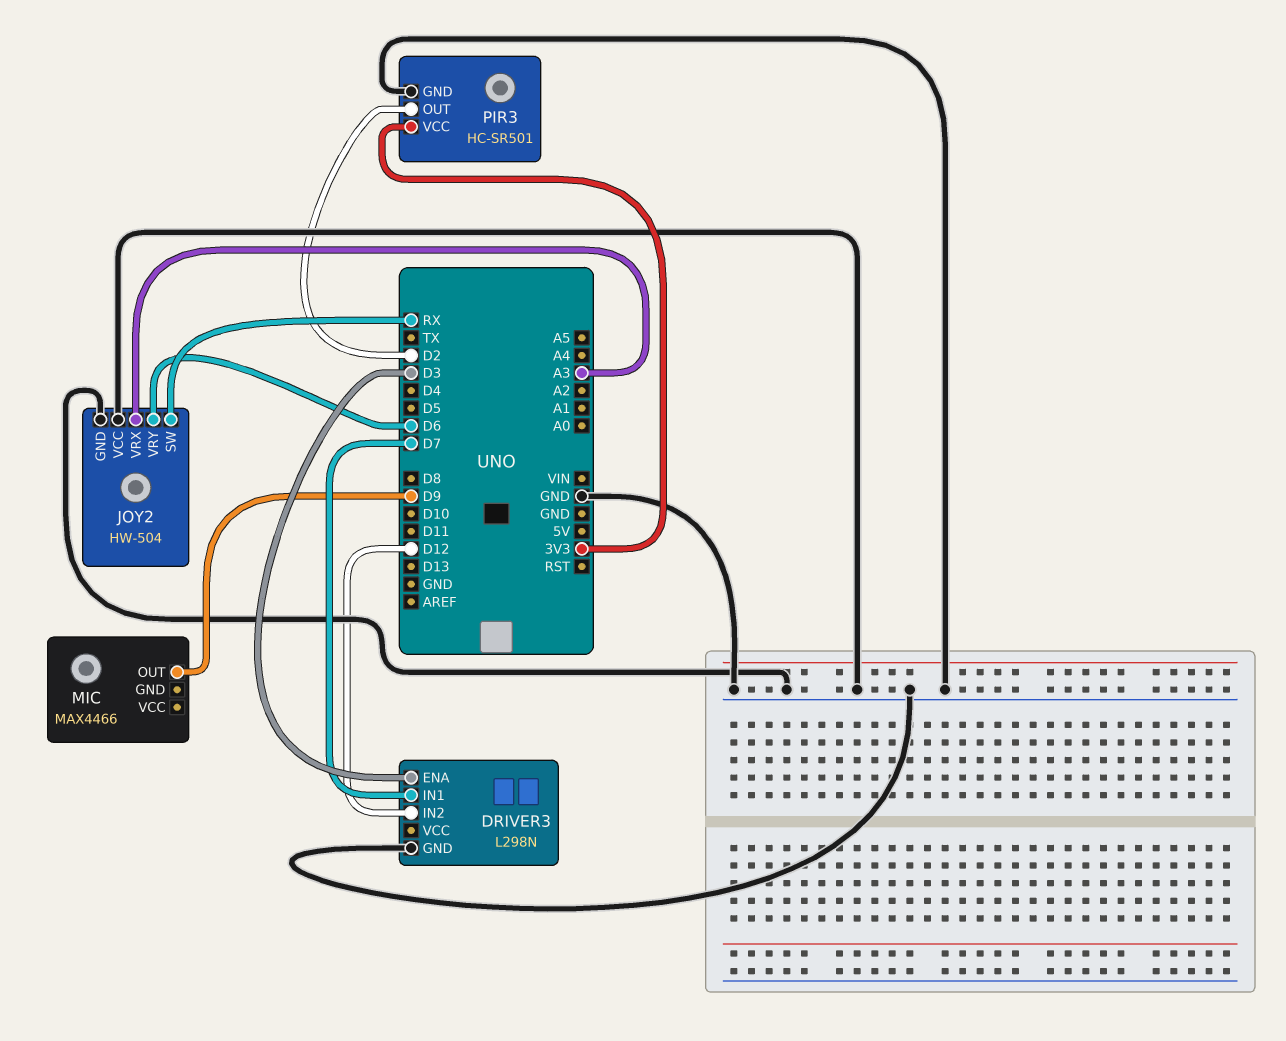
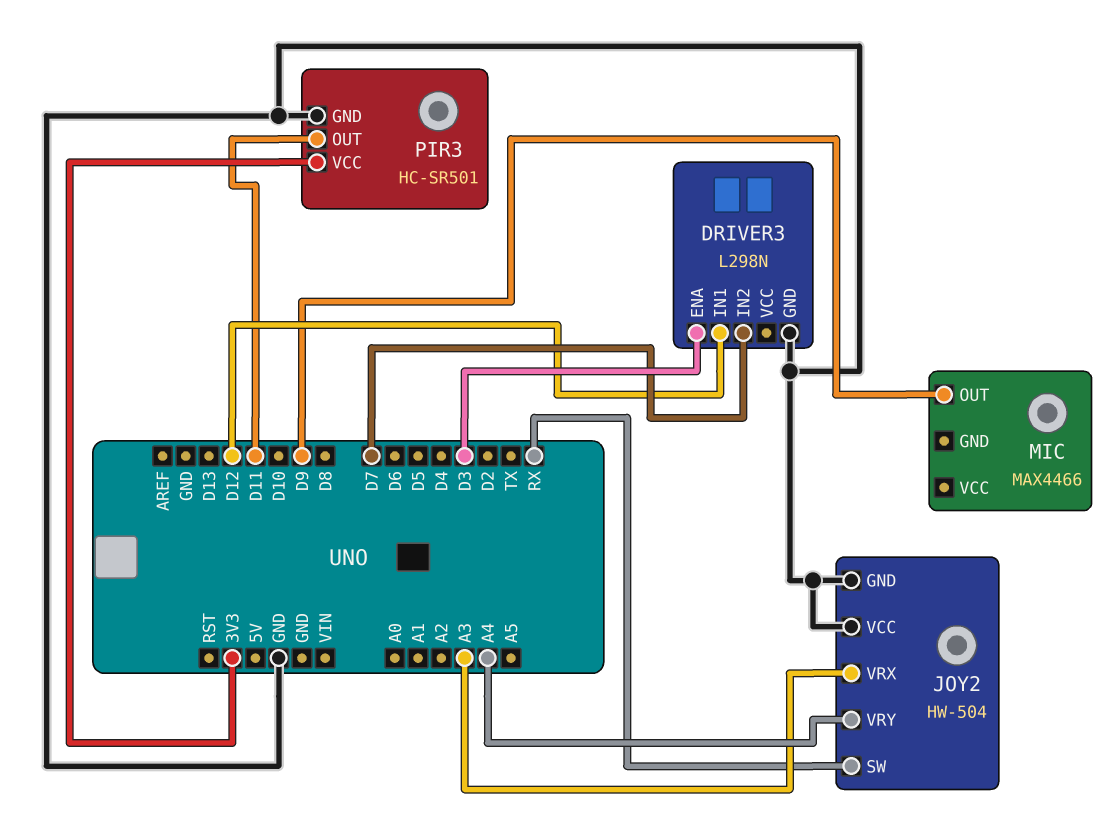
DRIVER3 pin IN1: D7 -> D12
DRIVER3 pin IN2: D12 -> D7
JOY2 pin VRY: D6 -> A4
PIR3 pin OUT: D2 -> D11

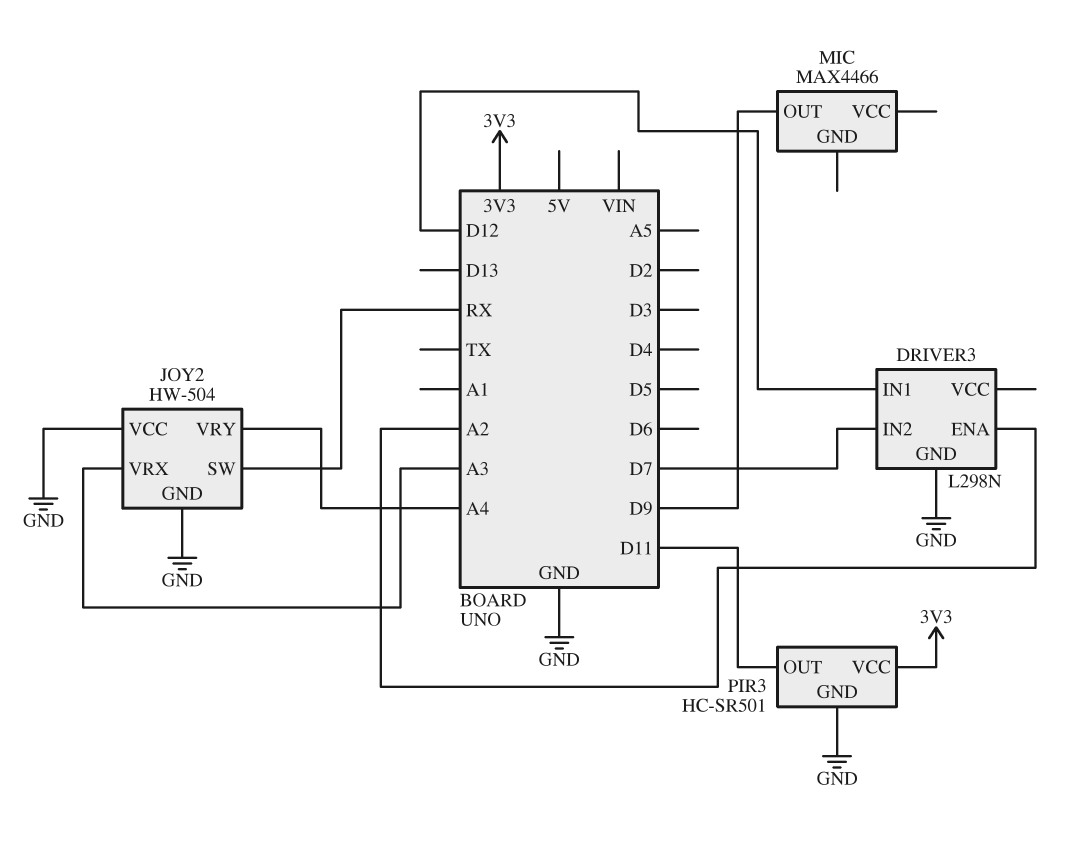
DRIVER3 pin ENA: D3 -> A2

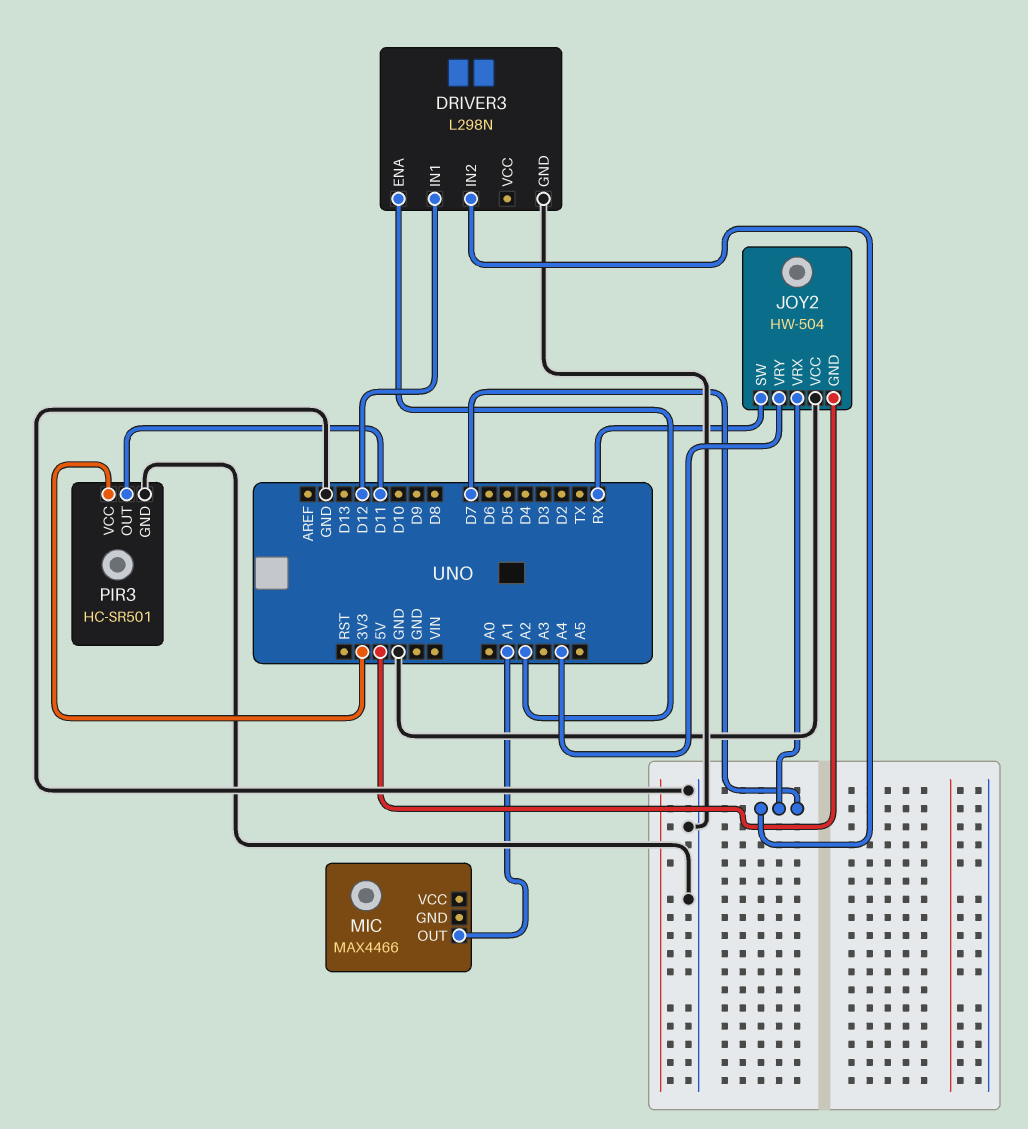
JOY2 pin GND: GND -> 5V
JOY2 pin VRX: A3 -> D7
MIC pin OUT: D9 -> A1

